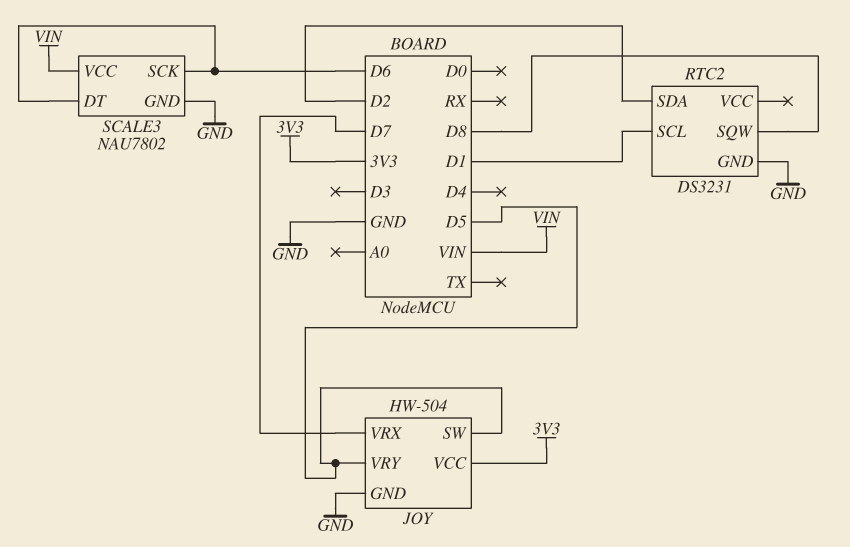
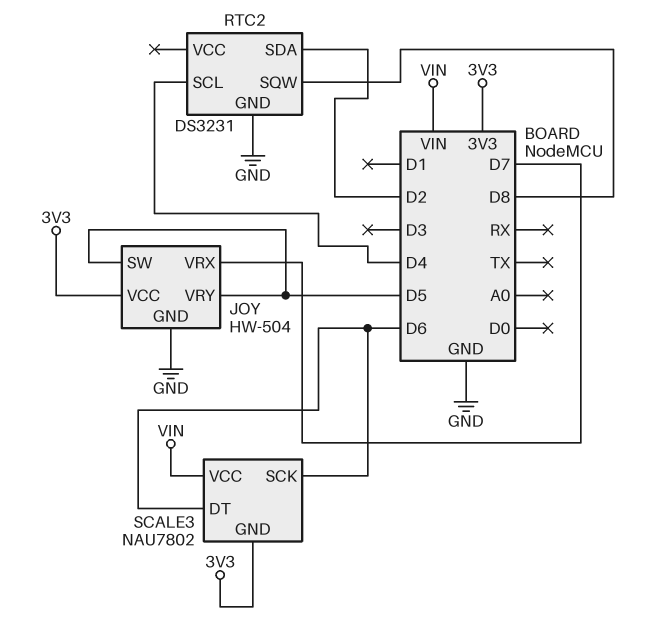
RTC2 pin SCL: D1 -> D4
SCALE3 pin GND: GND -> 3V3

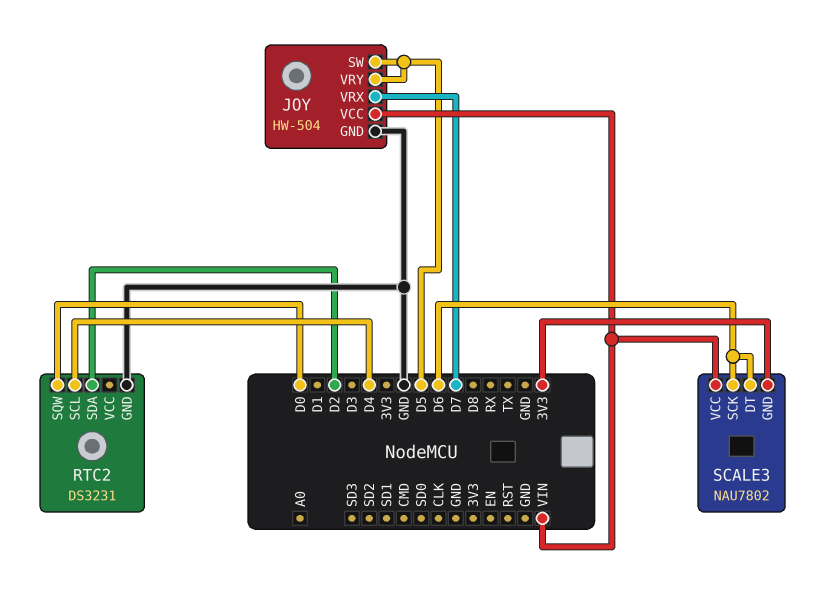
JOY pin VCC: 3V3 -> VIN
RTC2 pin SQW: D8 -> D0

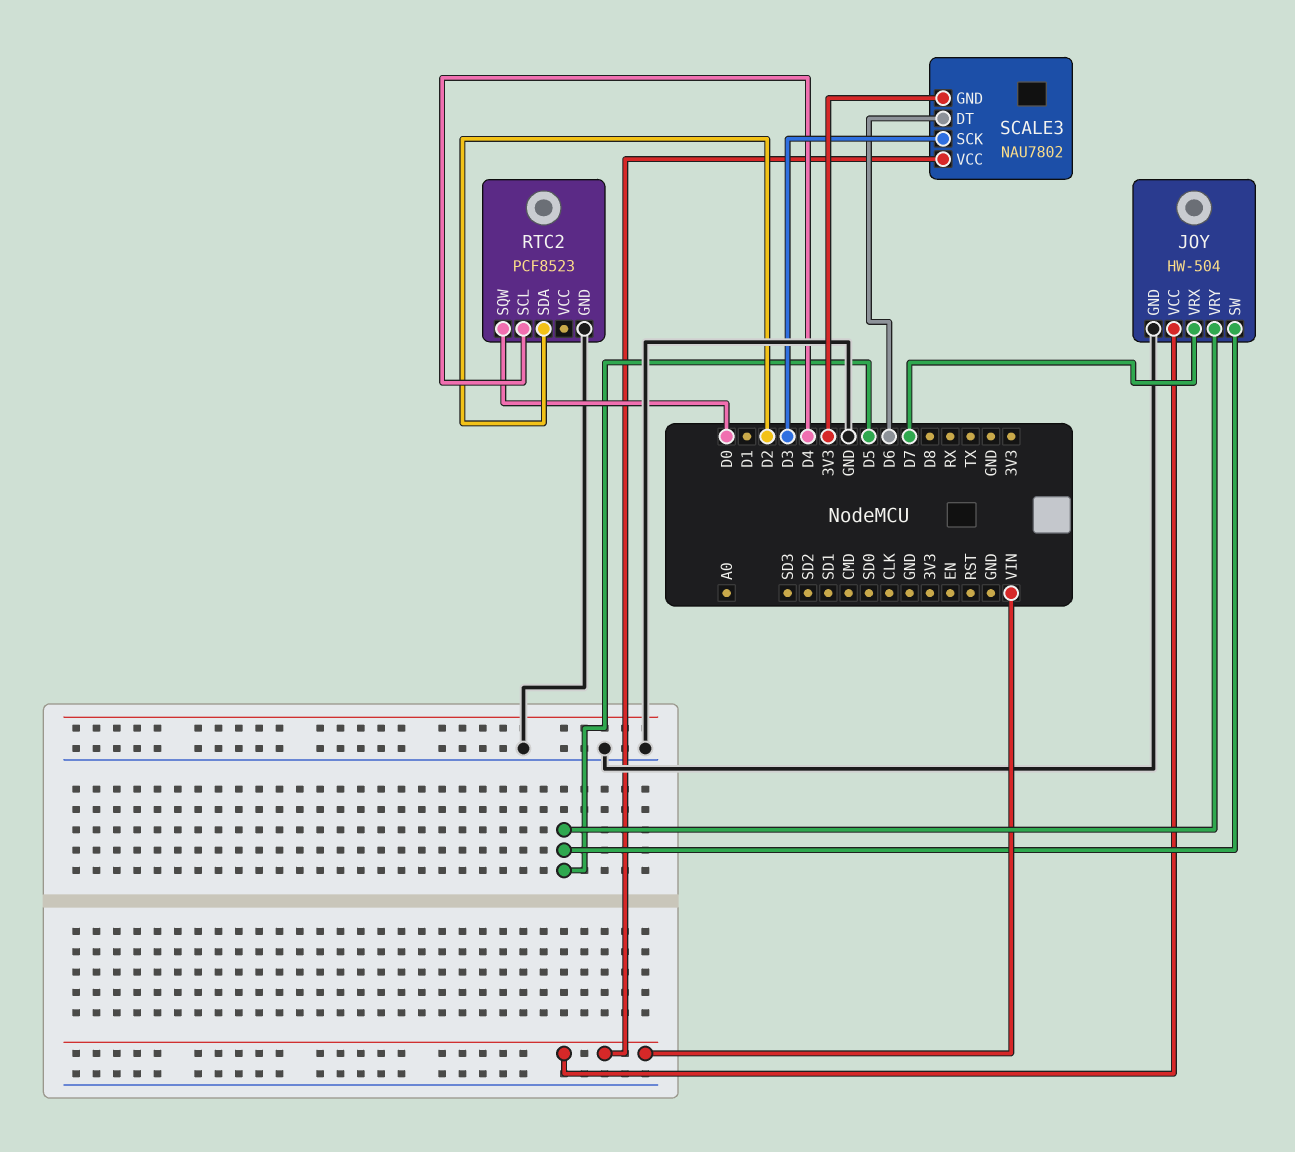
RTC2: DS3231 -> PCF8523
SCALE3 pin SCK: D6 -> D3

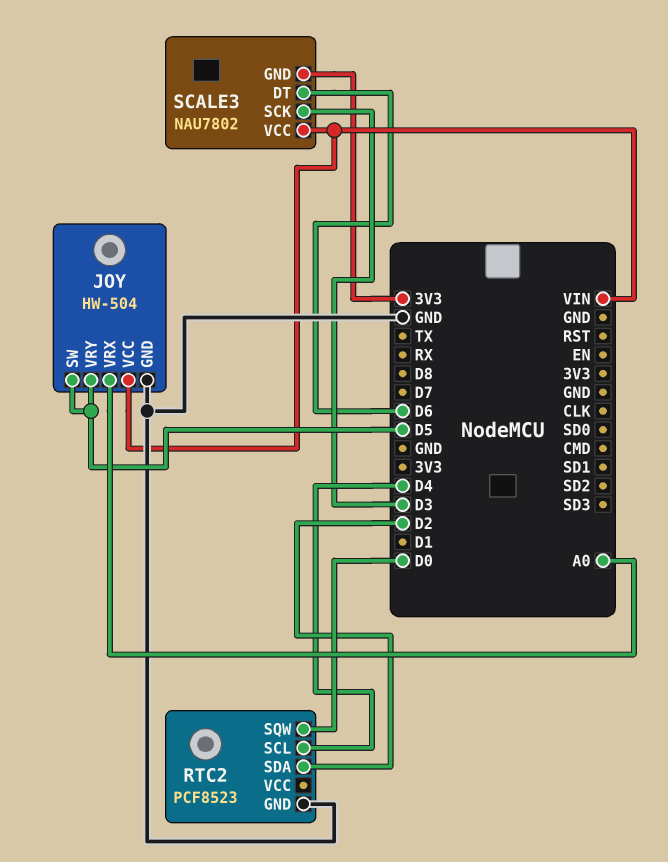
JOY pin VRX: D7 -> A0

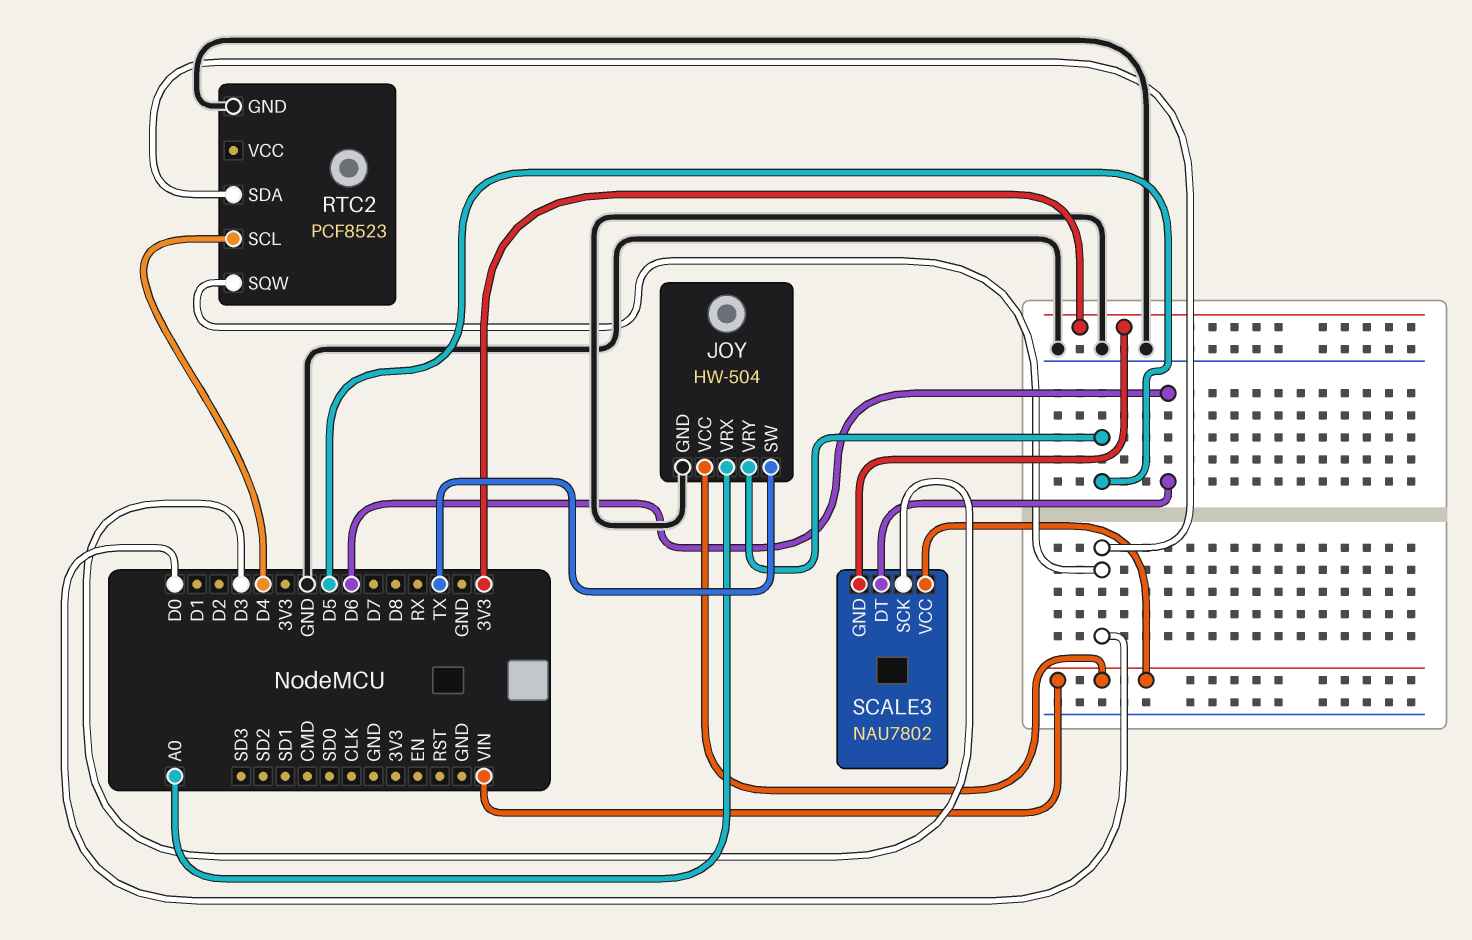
JOY pin SW: D5 -> TX
RTC2 pin SDA: D2 -> D0

